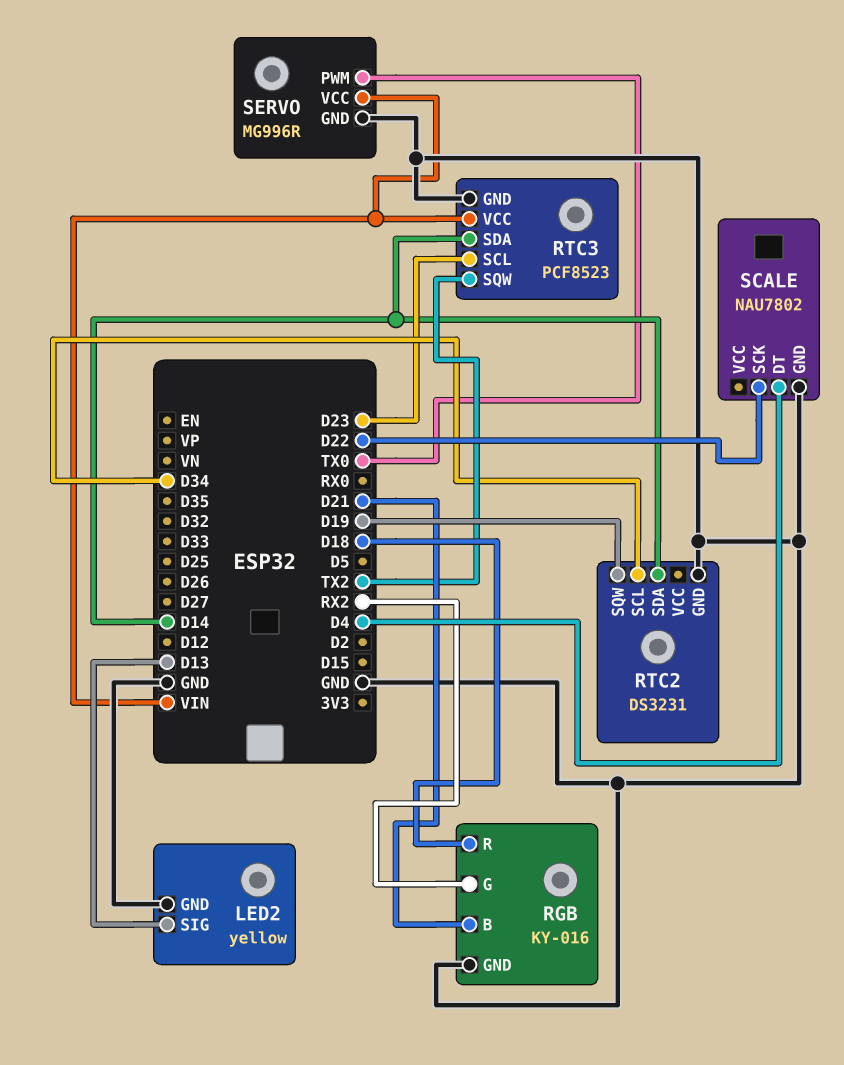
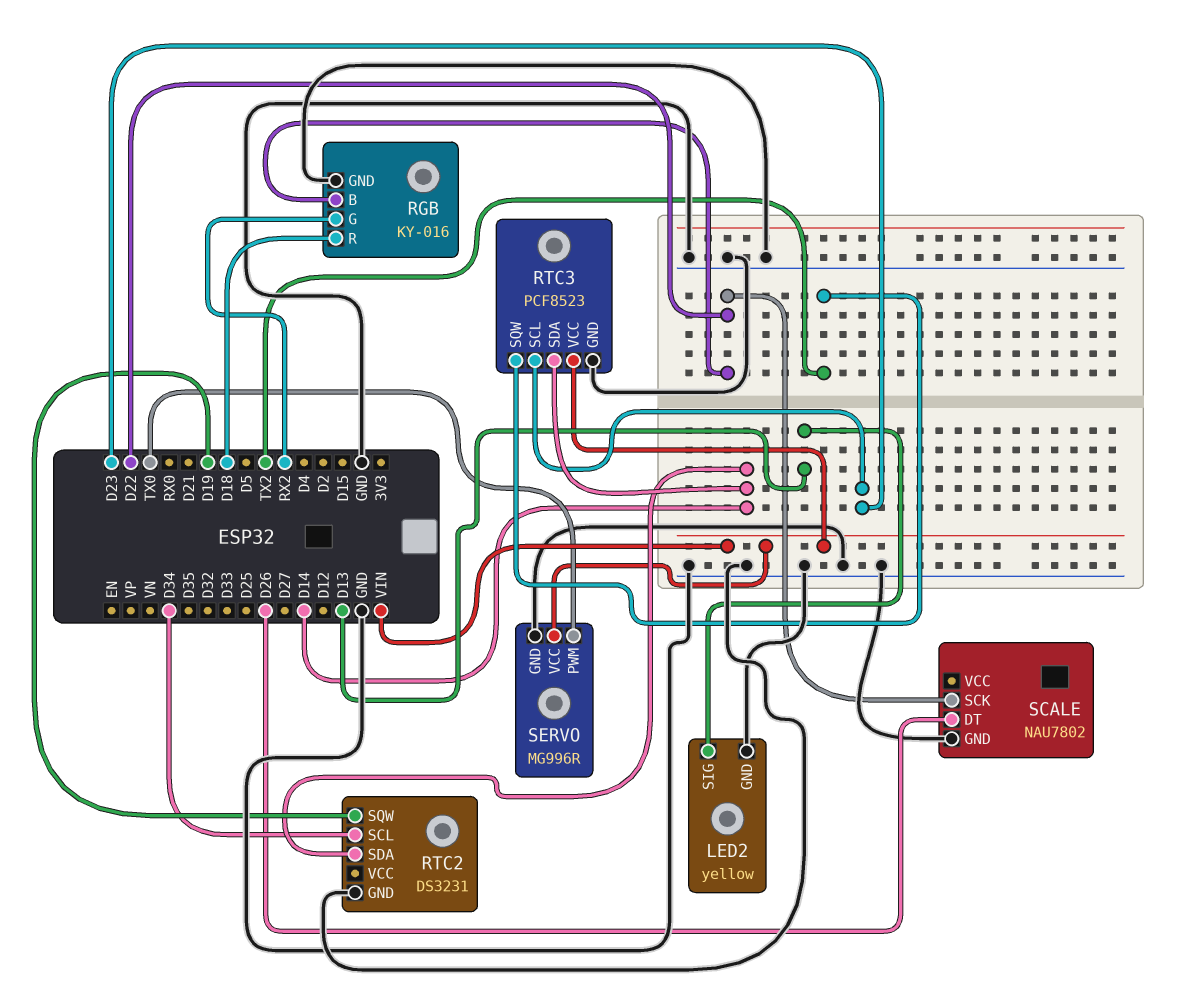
RGB pin B: D21 -> D22
SCALE pin DT: D4 -> D26

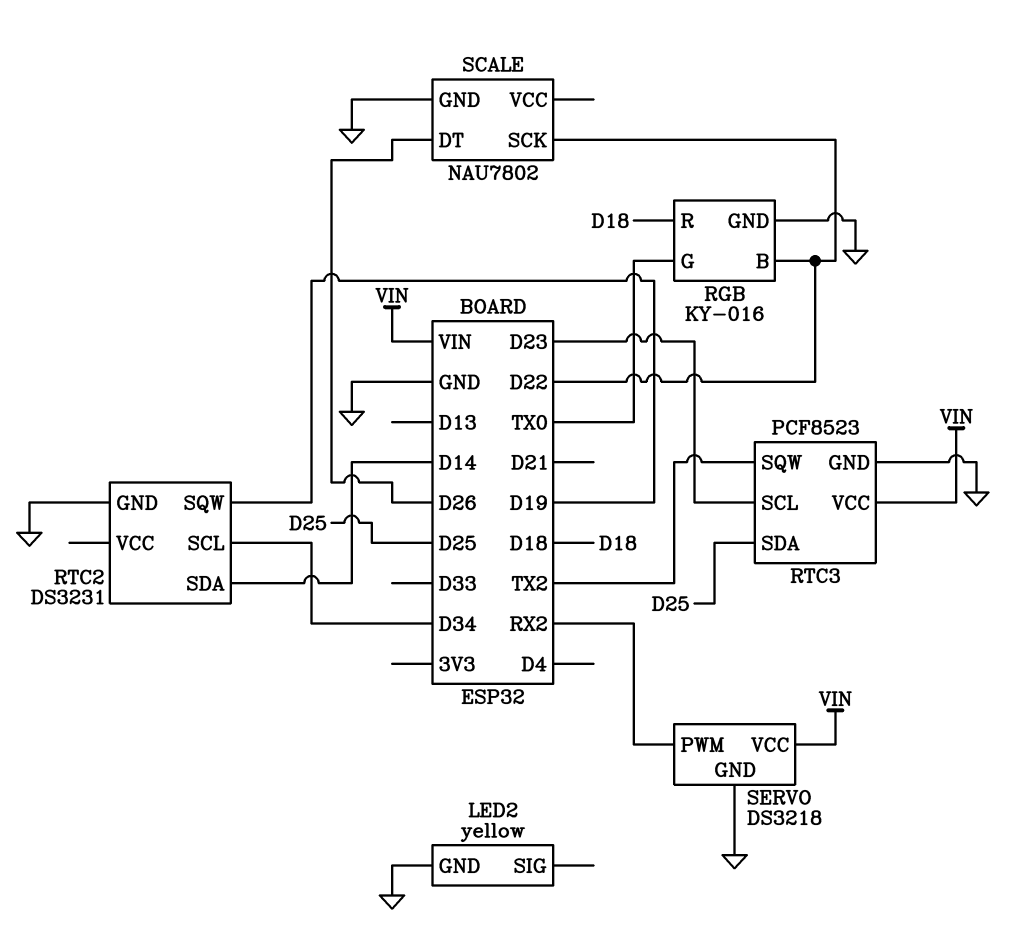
LED2 pin SIG: D13 -> none
RGB pin G: RX2 -> TX0
RTC3 pin SDA: D14 -> D25
SERVO: MG996R -> DS3218
SERVO pin PWM: TX0 -> RX2

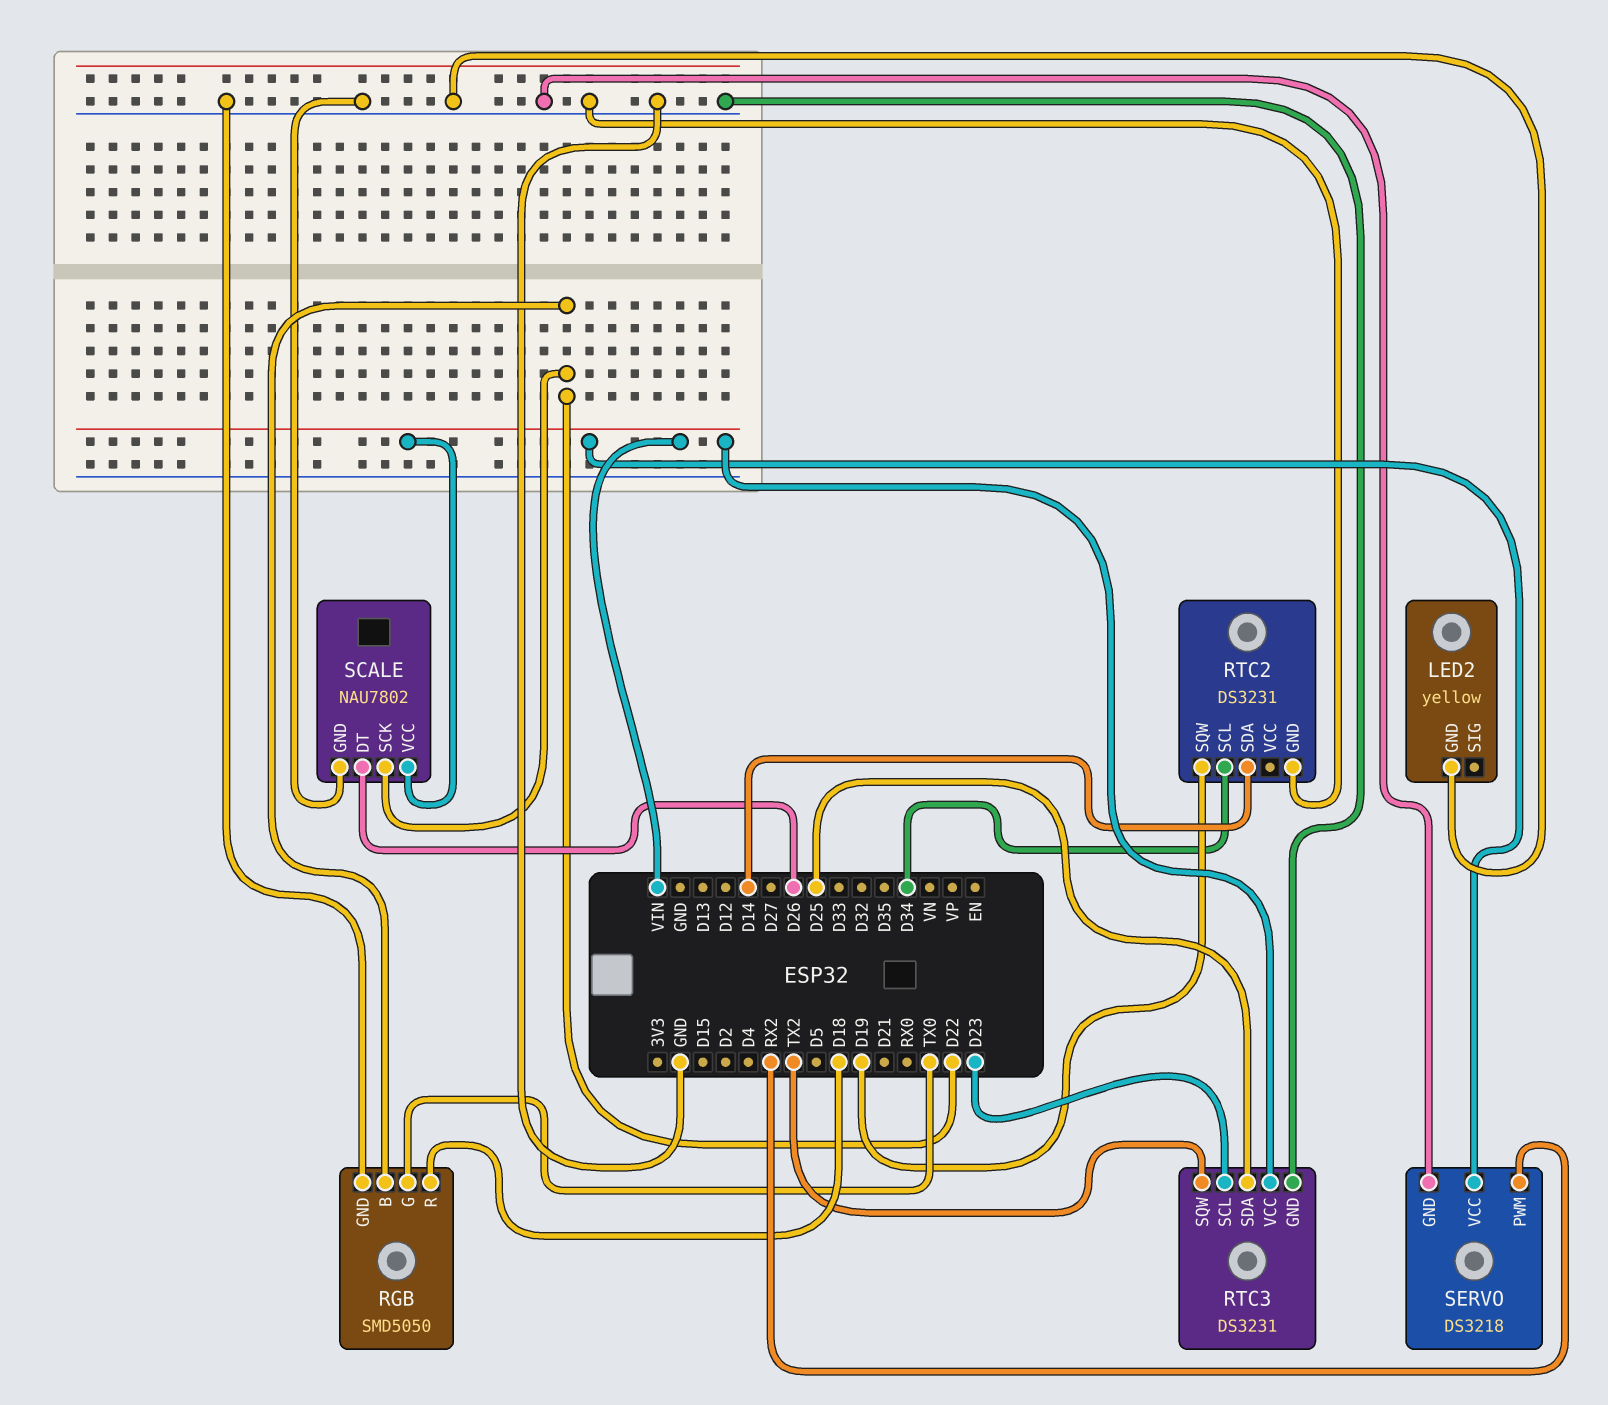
RGB: KY-016 -> SMD5050
RTC3: PCF8523 -> DS3231
SCALE pin VCC: none -> VIN

